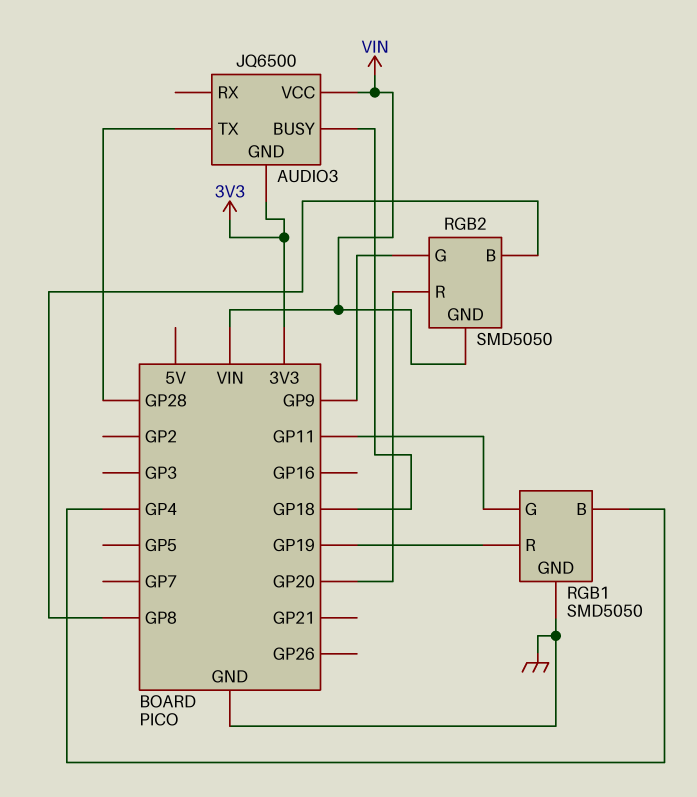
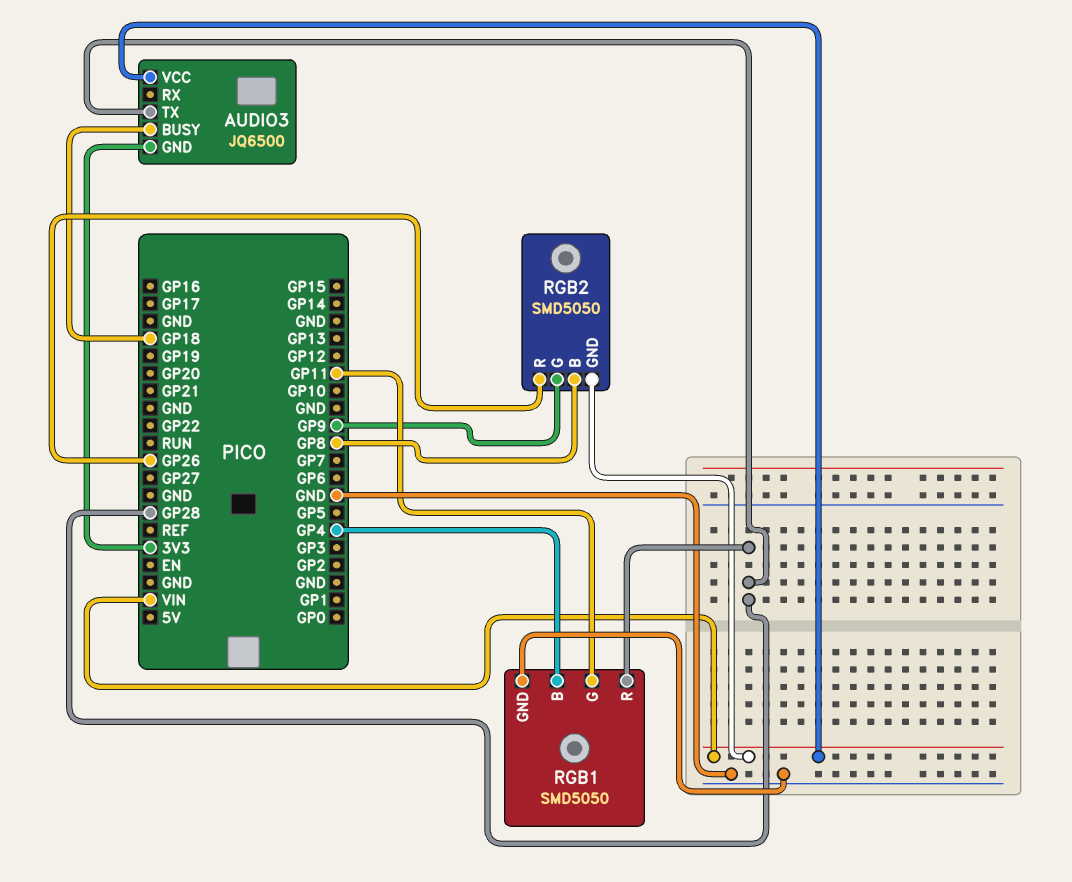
RGB1 pin R: GP19 -> GP28
RGB2 pin R: GP20 -> GP26

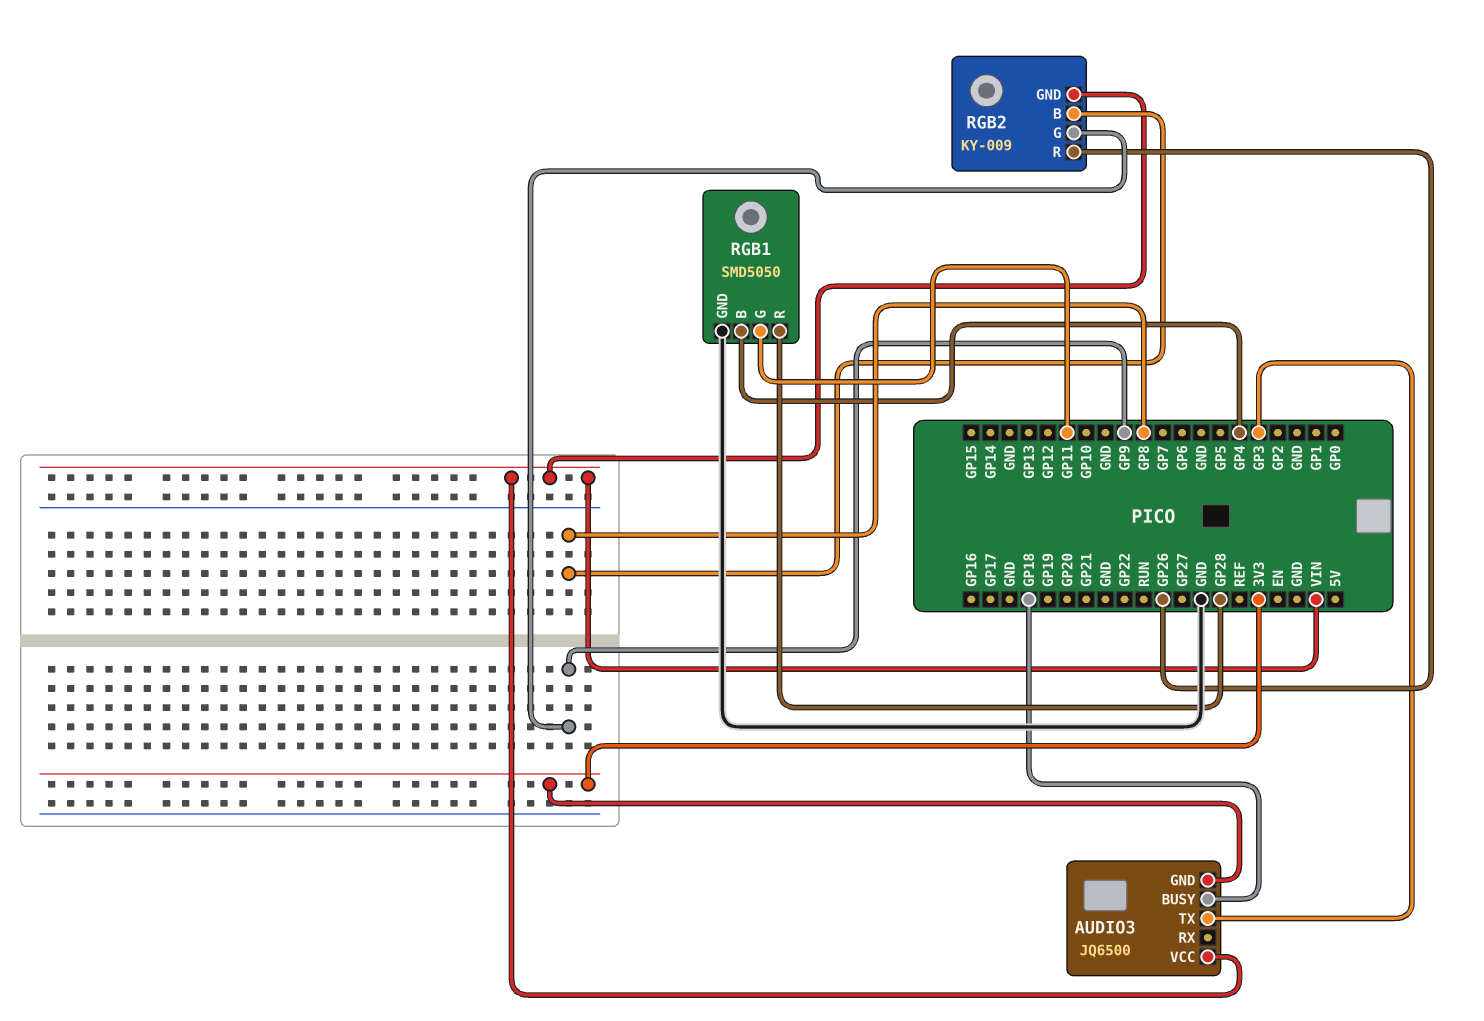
AUDIO3 pin TX: GP28 -> GP3
RGB2: SMD5050 -> KY-009

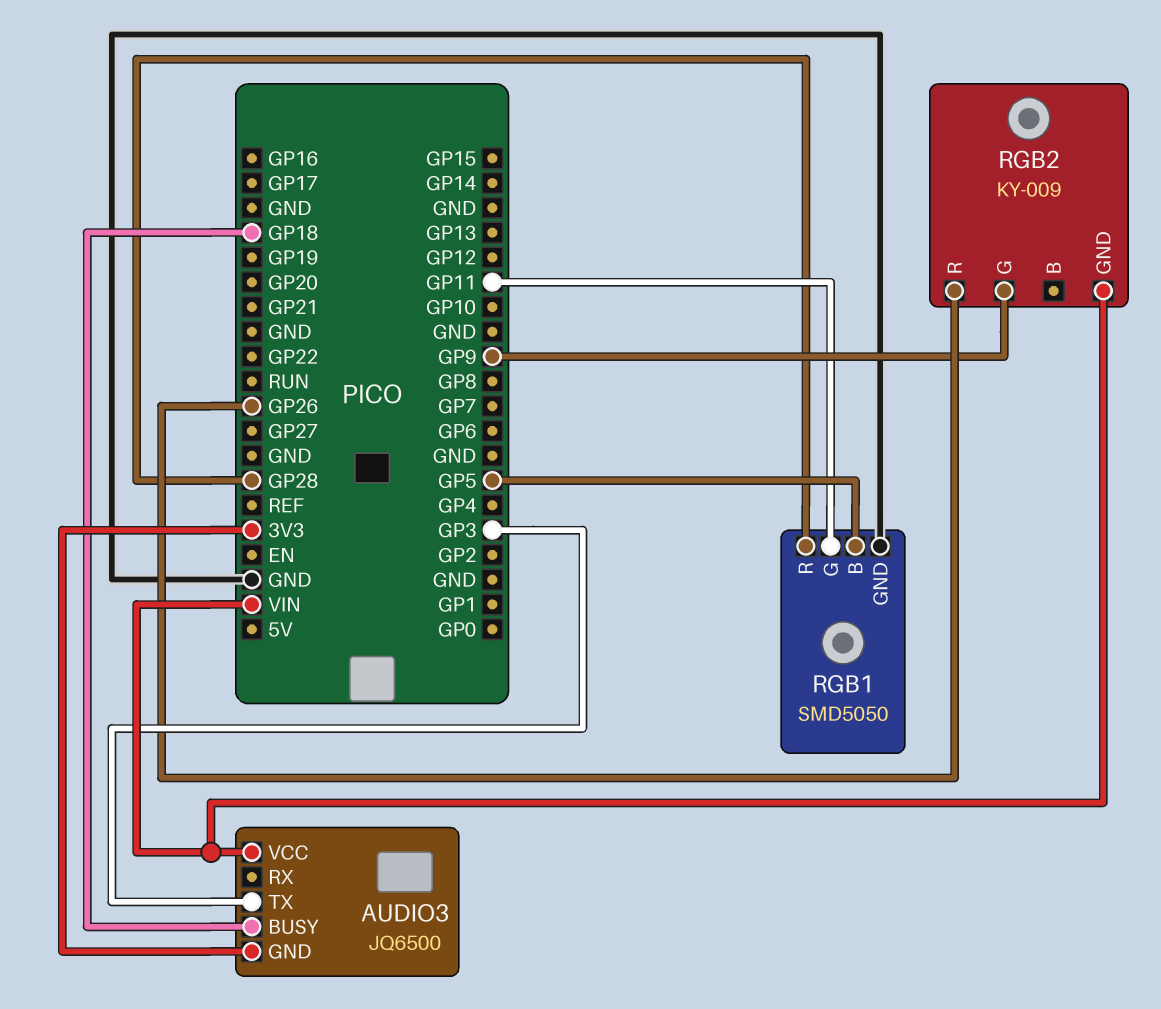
RGB1 pin B: GP4 -> GP5
RGB2 pin B: GP8 -> none

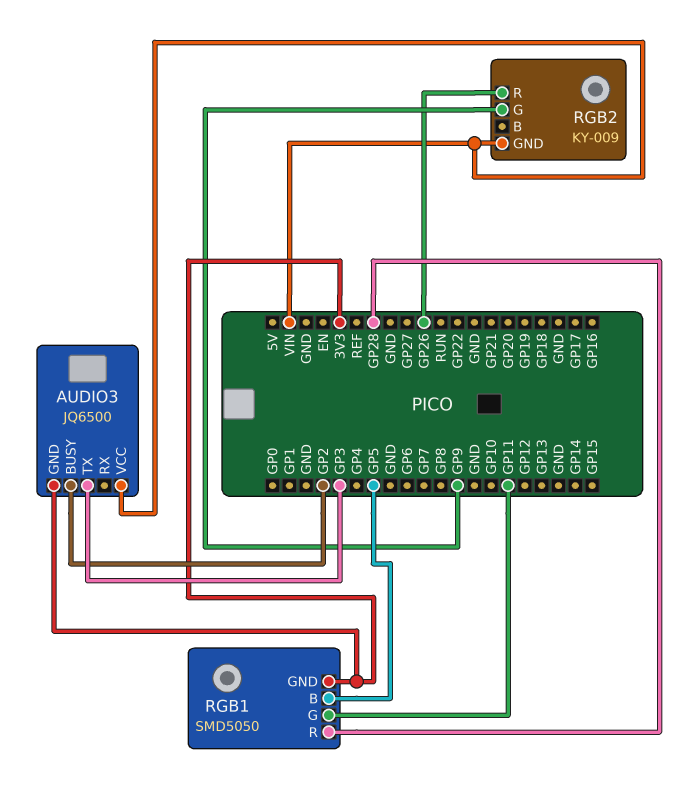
AUDIO3 pin BUSY: GP18 -> GP2
RGB1 pin GND: GND -> 3V3

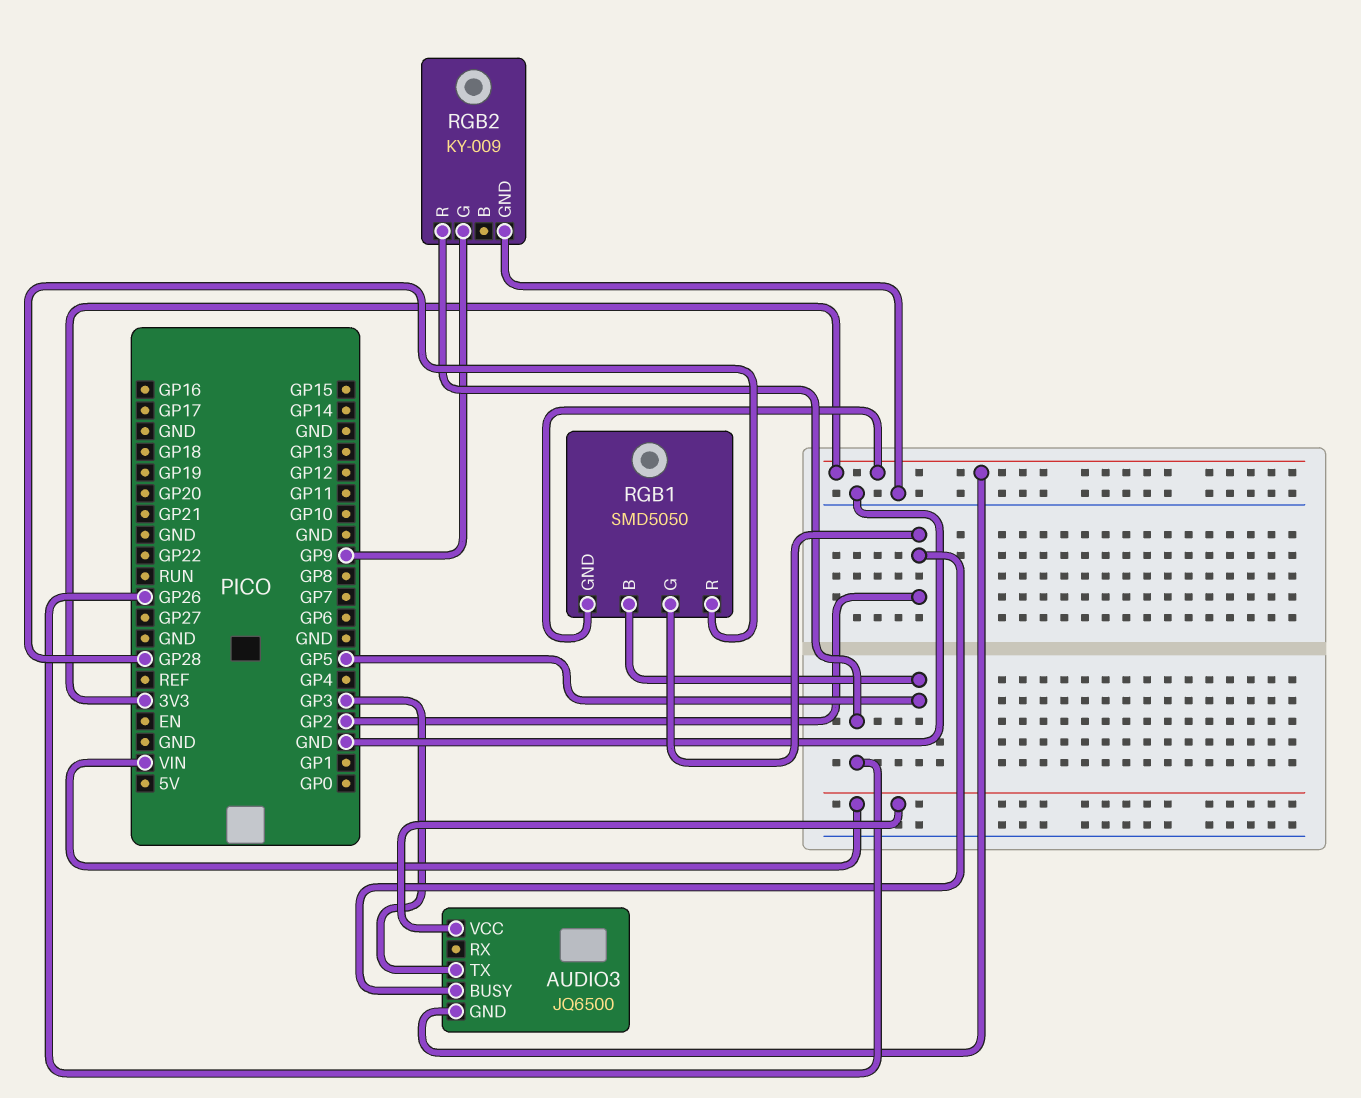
RGB1 pin G: GP11 -> GP2
RGB2 pin GND: VIN -> GND

